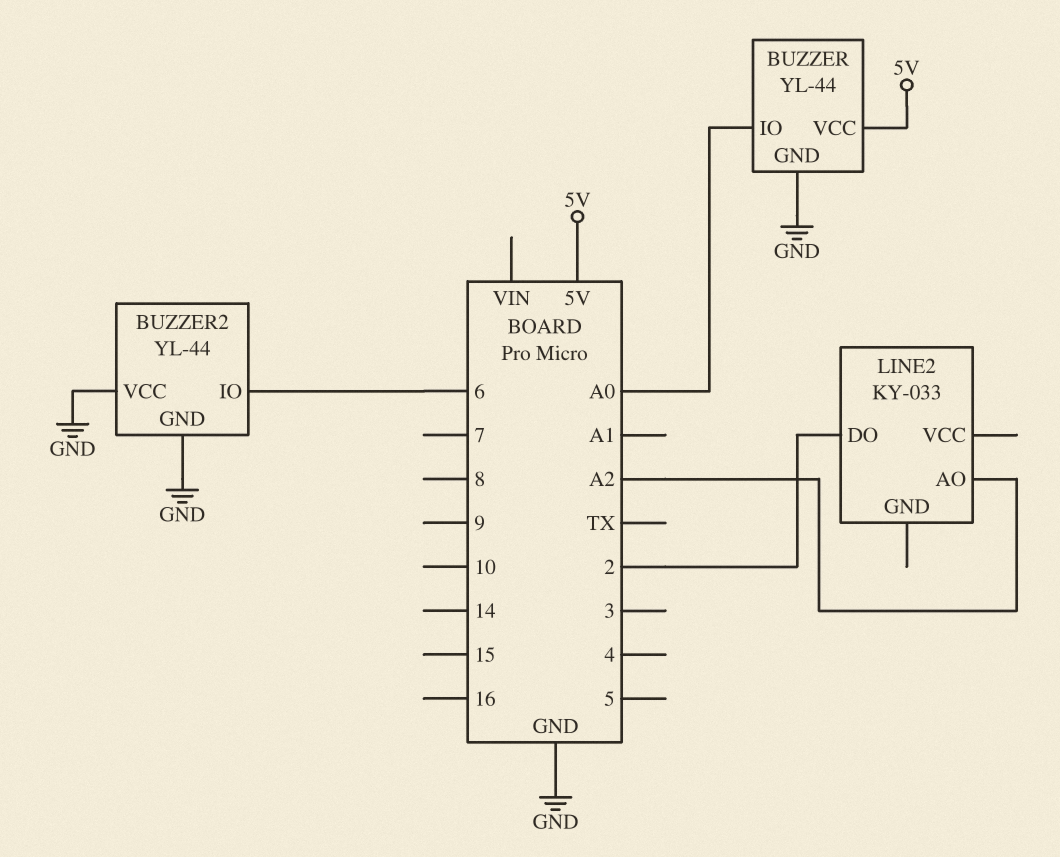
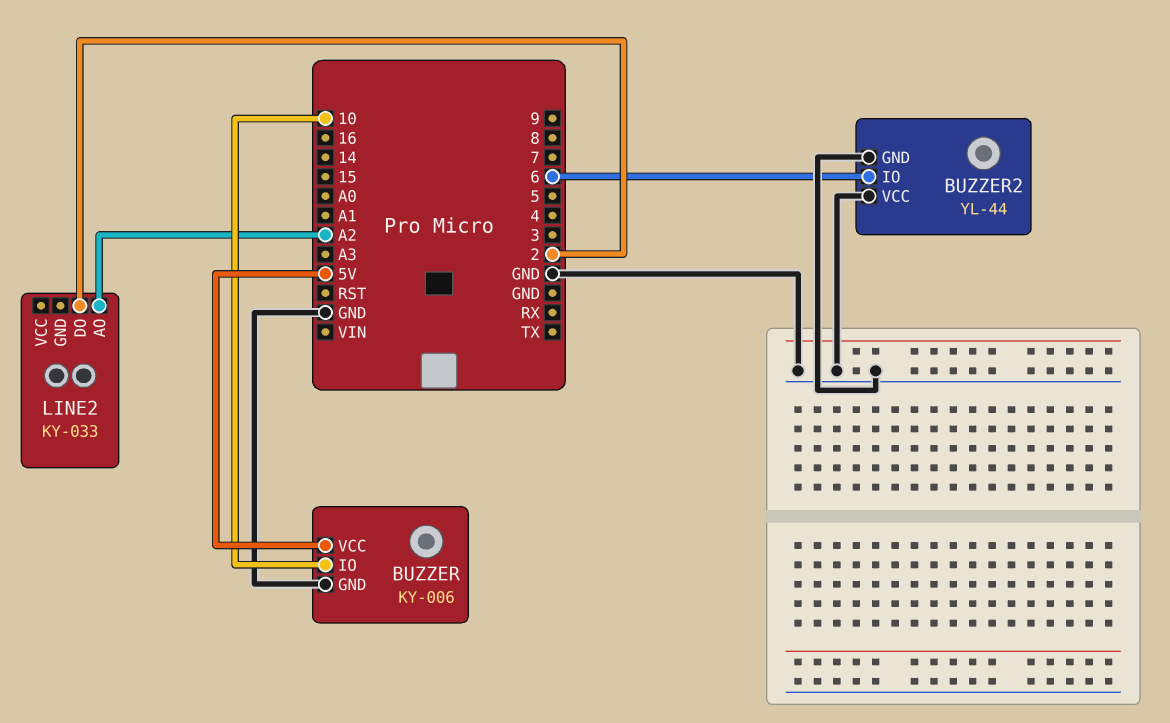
BUZZER: YL-44 -> KY-006
BUZZER pin IO: A0 -> 10

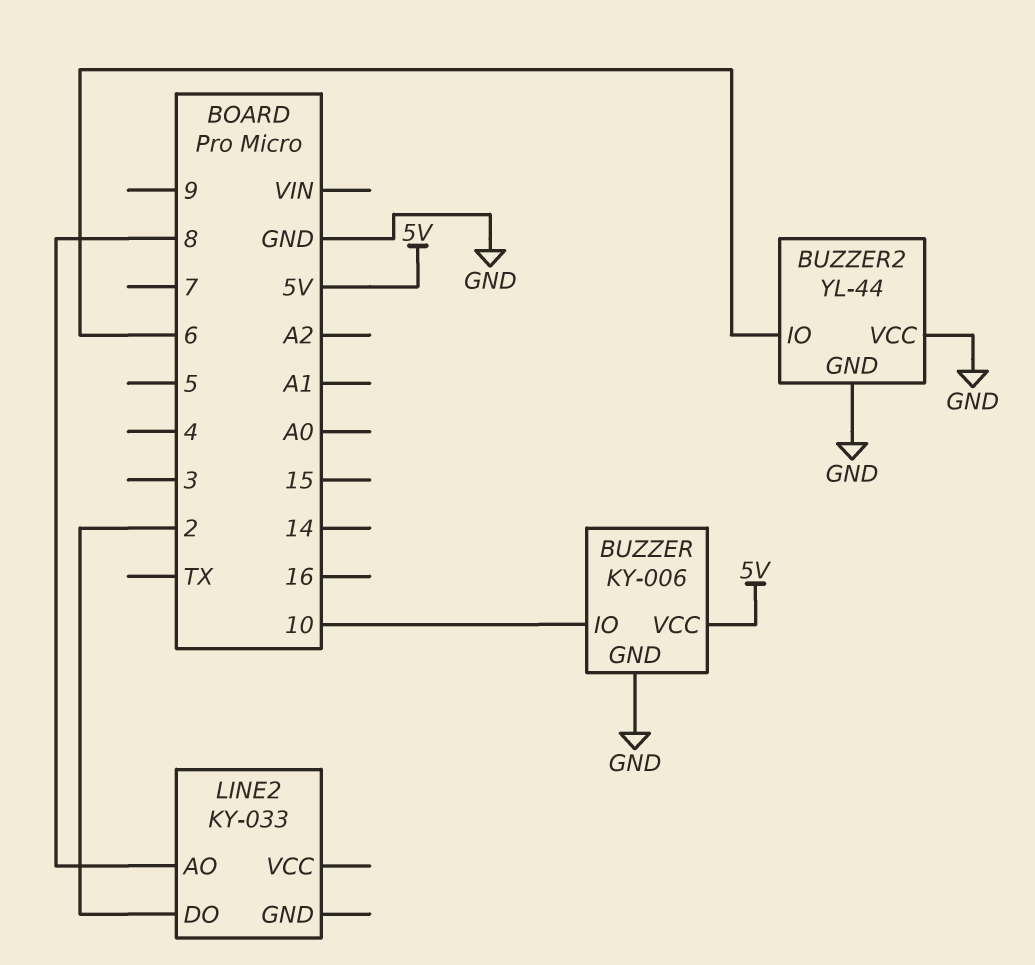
LINE2 pin AO: A2 -> 8

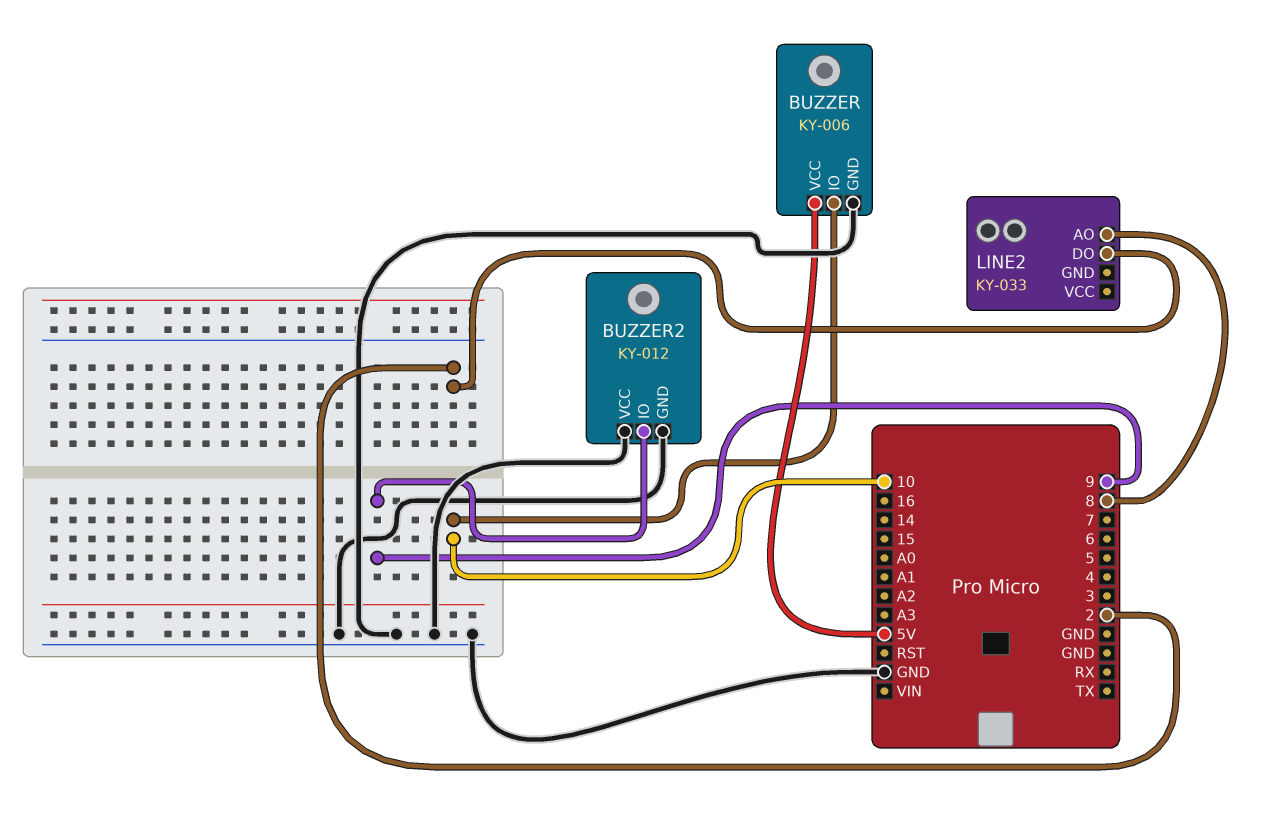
BUZZER2: YL-44 -> KY-012
BUZZER2 pin IO: 6 -> 9

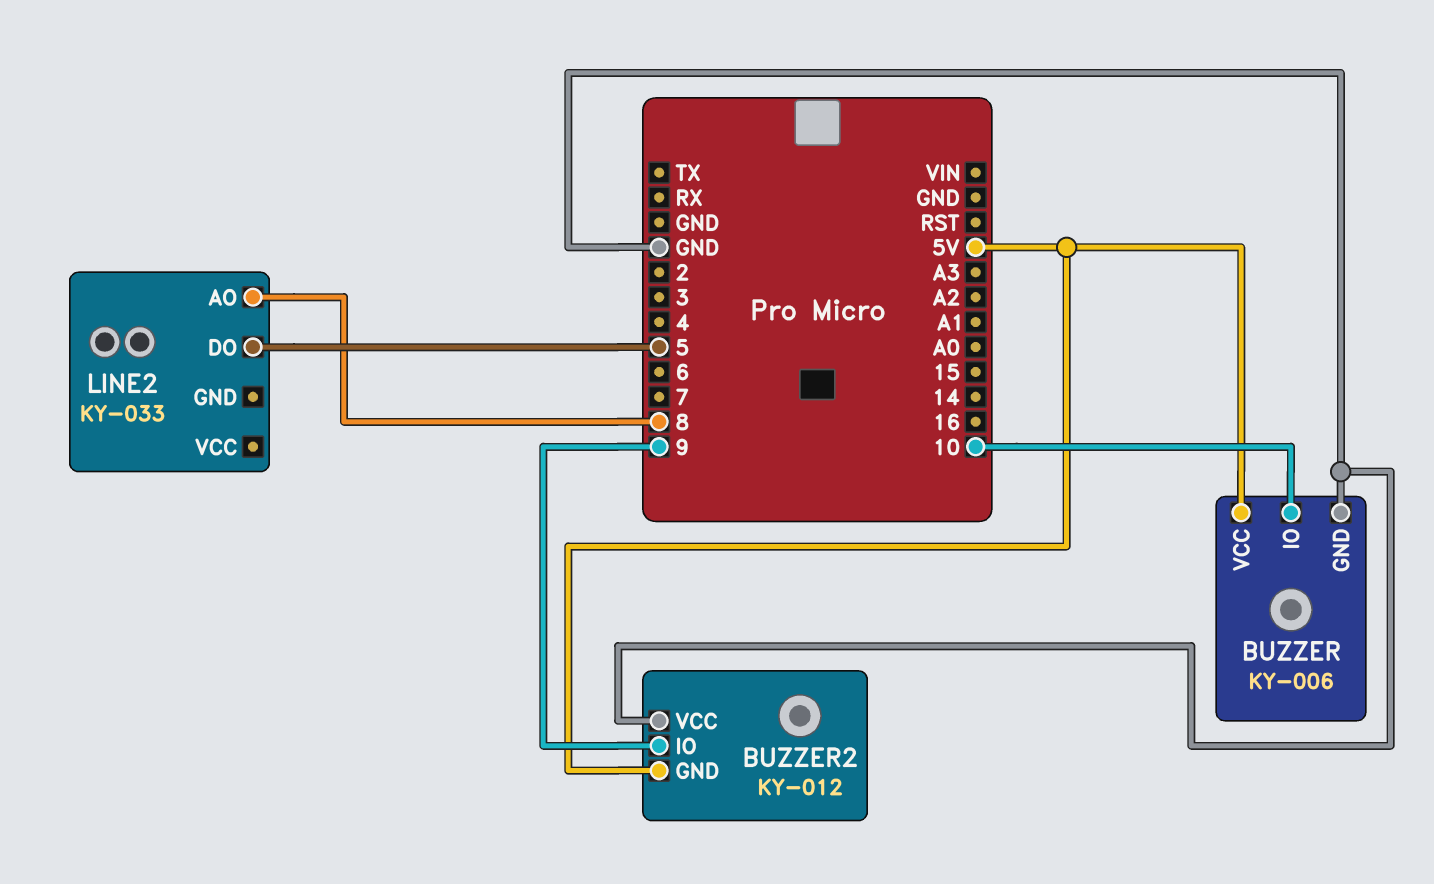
BUZZER2 pin GND: GND -> 5V
LINE2 pin DO: 2 -> 5

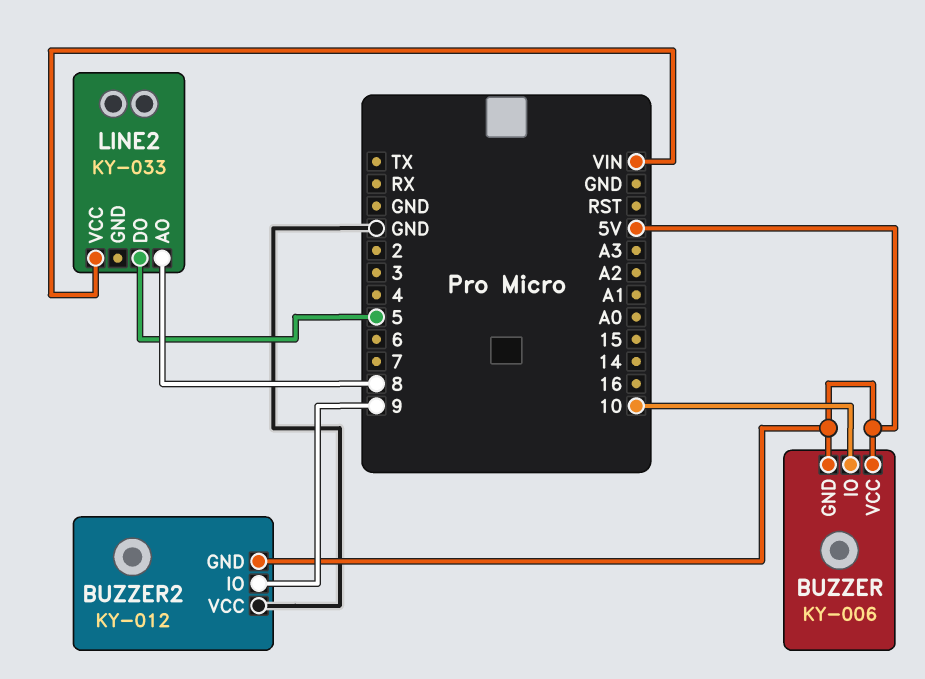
BUZZER pin GND: GND -> 5V
LINE2 pin VCC: none -> VIN

